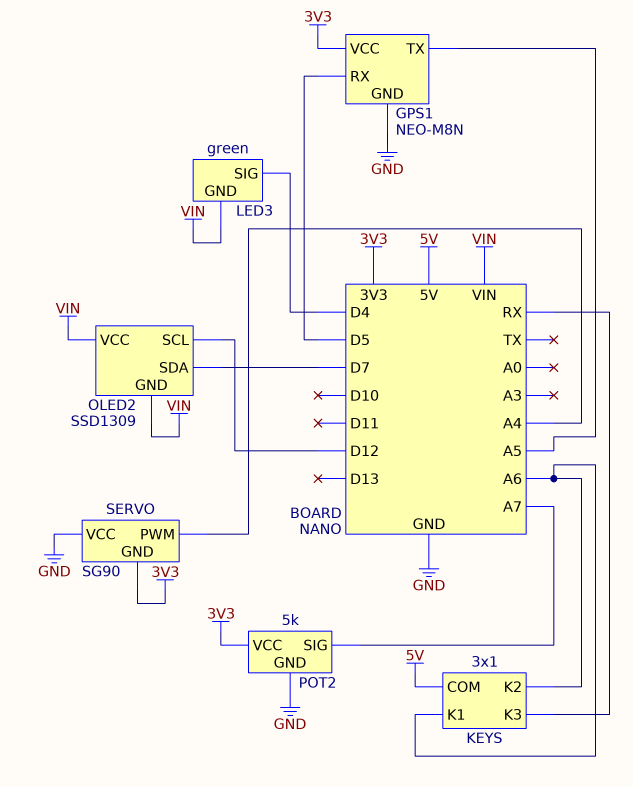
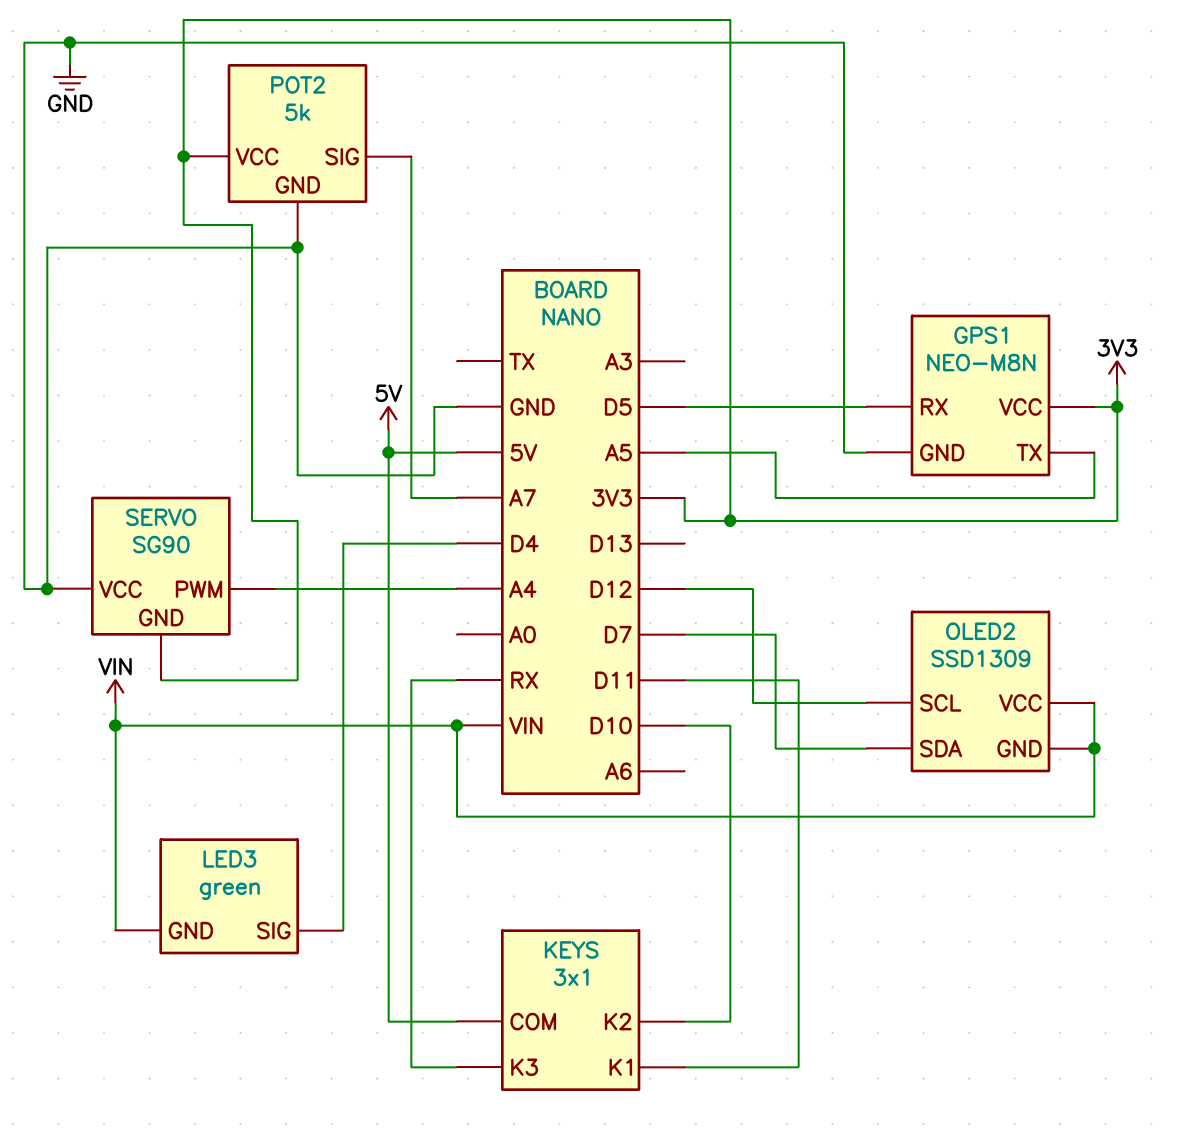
KEYS pin K1: A6 -> D11
KEYS pin K2: A6 -> D10

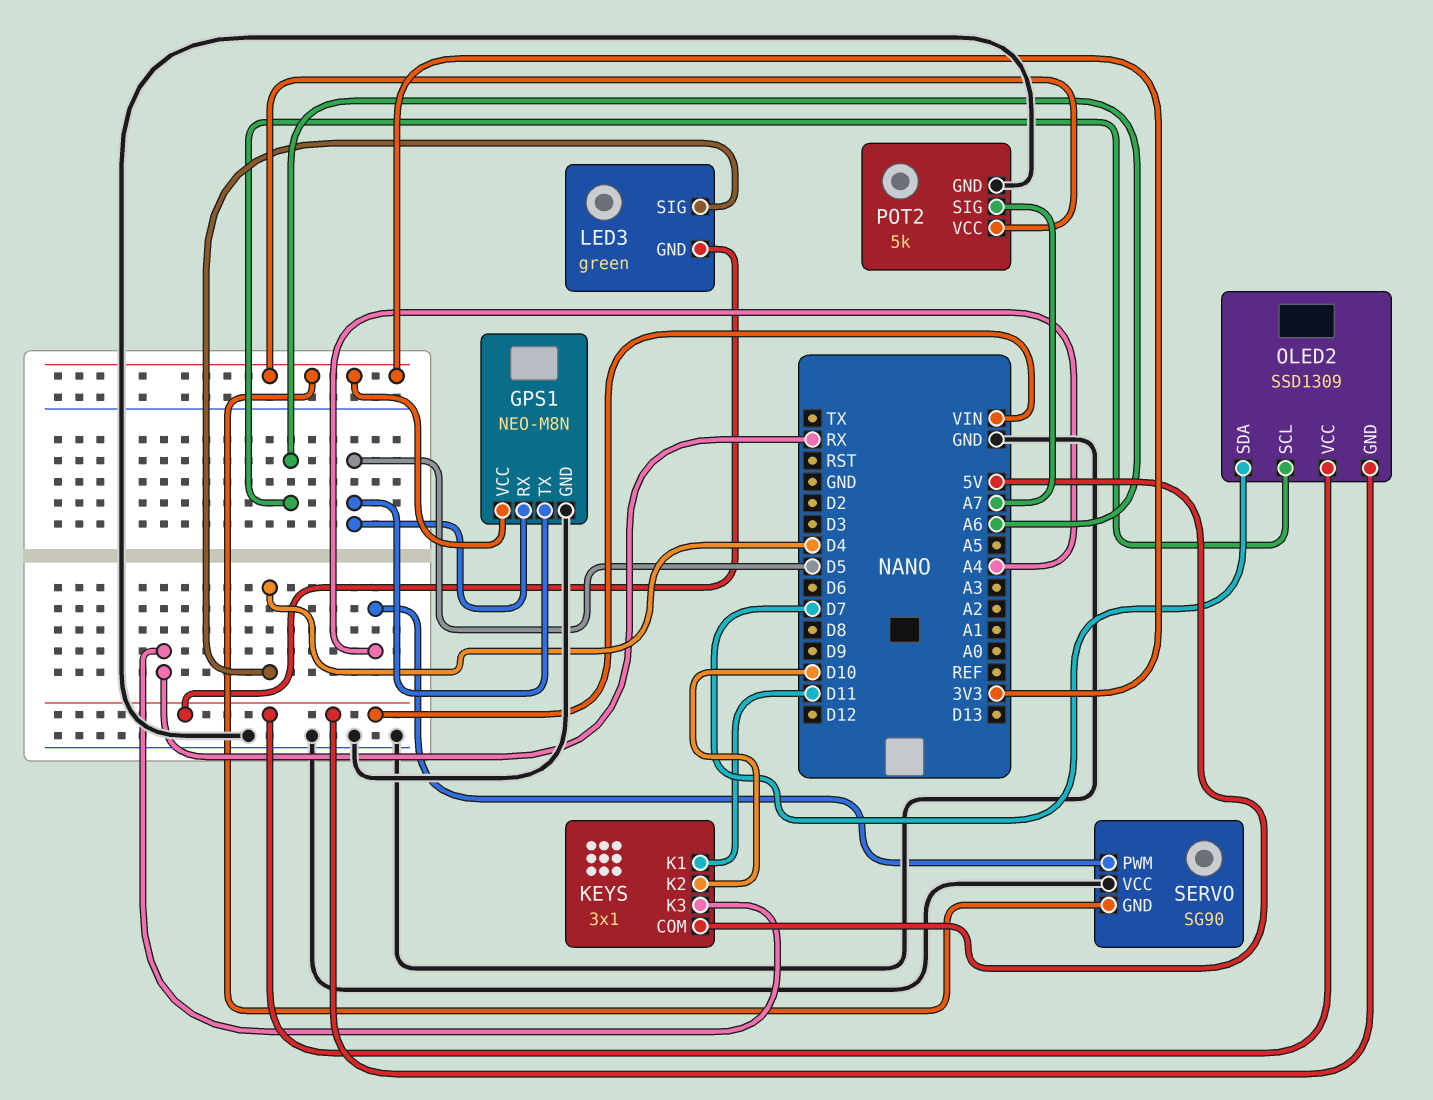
GPS1 pin TX: A5 -> D5
OLED2 pin SCL: D12 -> A6

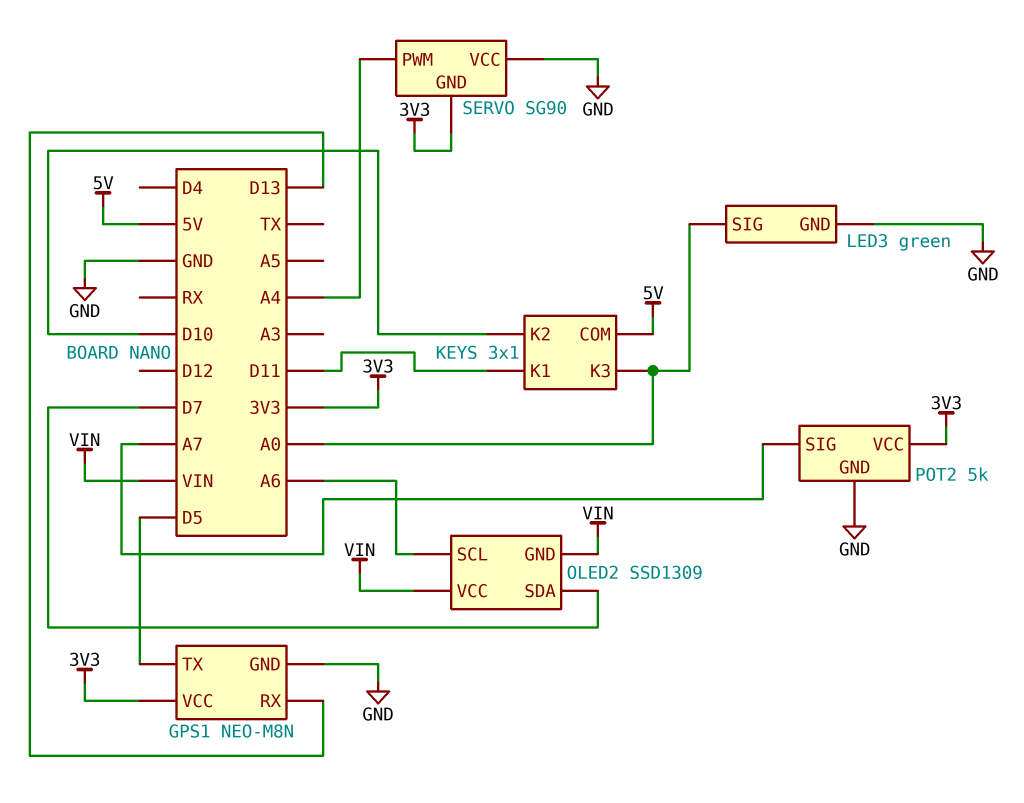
GPS1 pin RX: D5 -> D13
KEYS pin K3: RX -> A0
LED3 pin GND: VIN -> GND
LED3 pin SIG: D4 -> A0

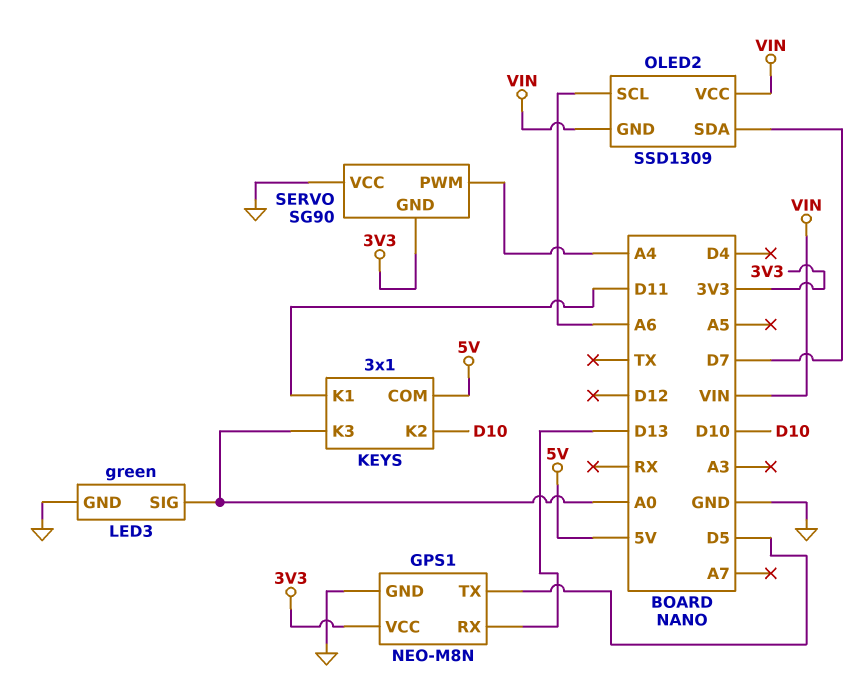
POT2: 5k -> none
POT2 pin GND: GND -> none
POT2 pin SIG: A7 -> none
POT2 pin VCC: 3V3 -> none

